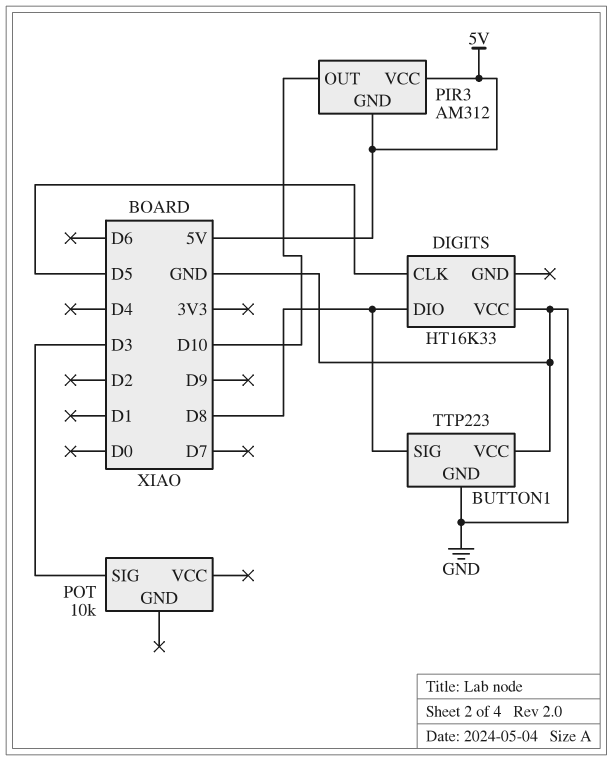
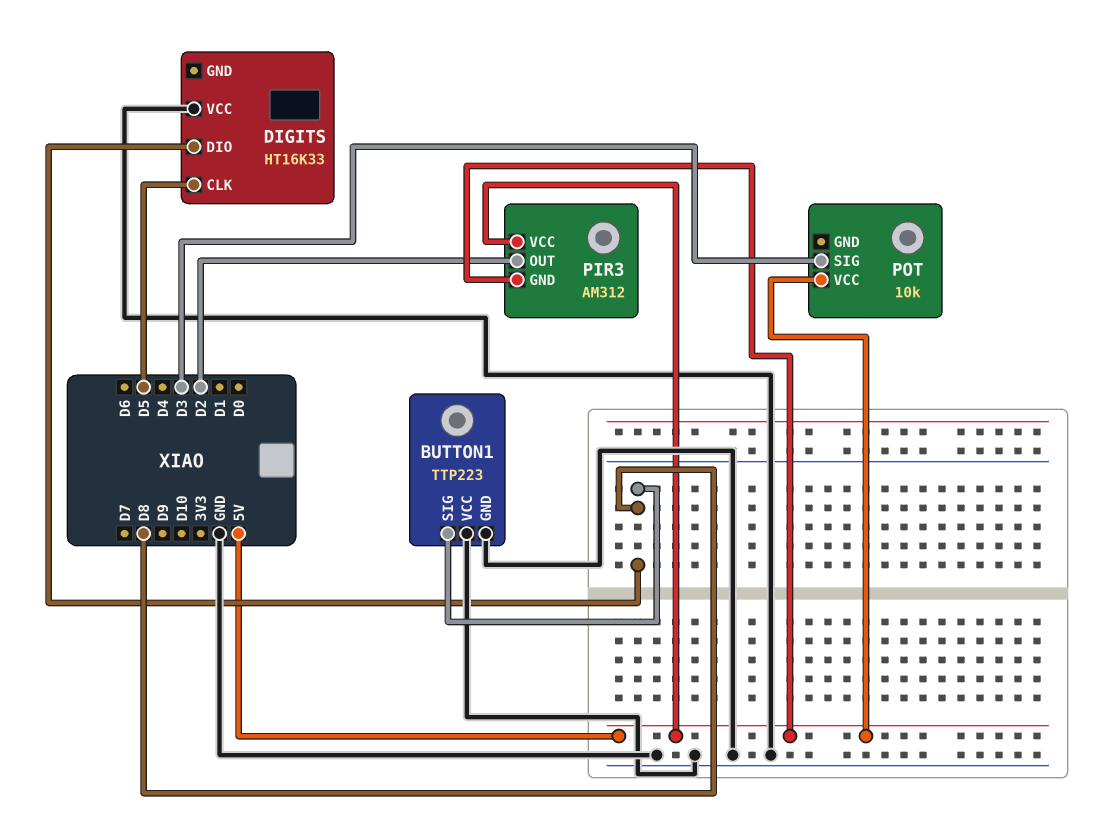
PIR3 pin OUT: D10 -> D2
POT pin VCC: none -> 5V

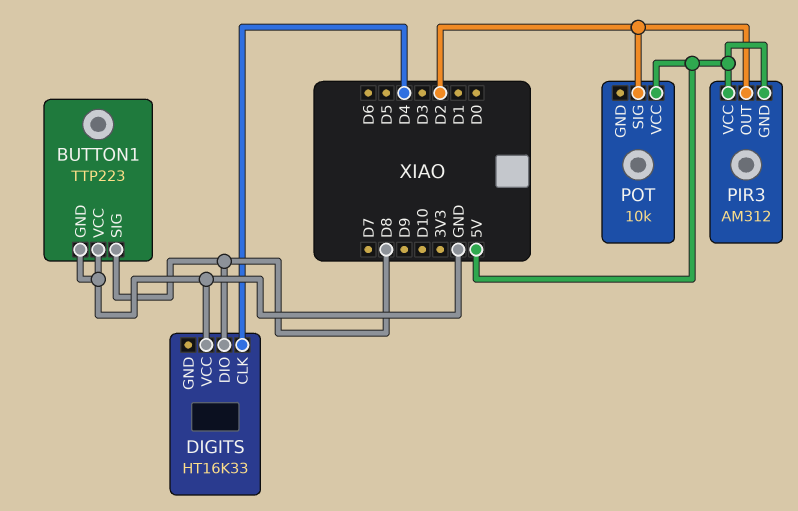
DIGITS pin CLK: D5 -> D4
POT pin SIG: D3 -> D2

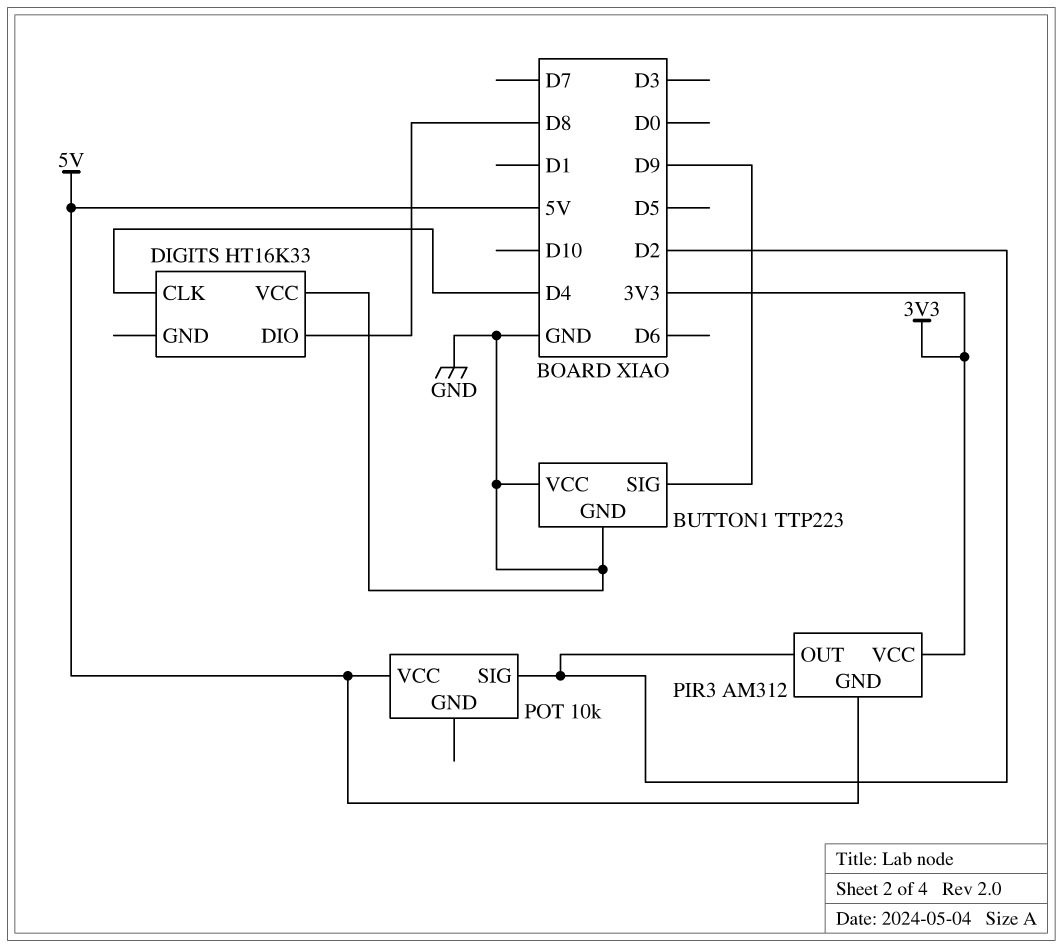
BUTTON1 pin SIG: D8 -> D9
PIR3 pin VCC: 5V -> 3V3

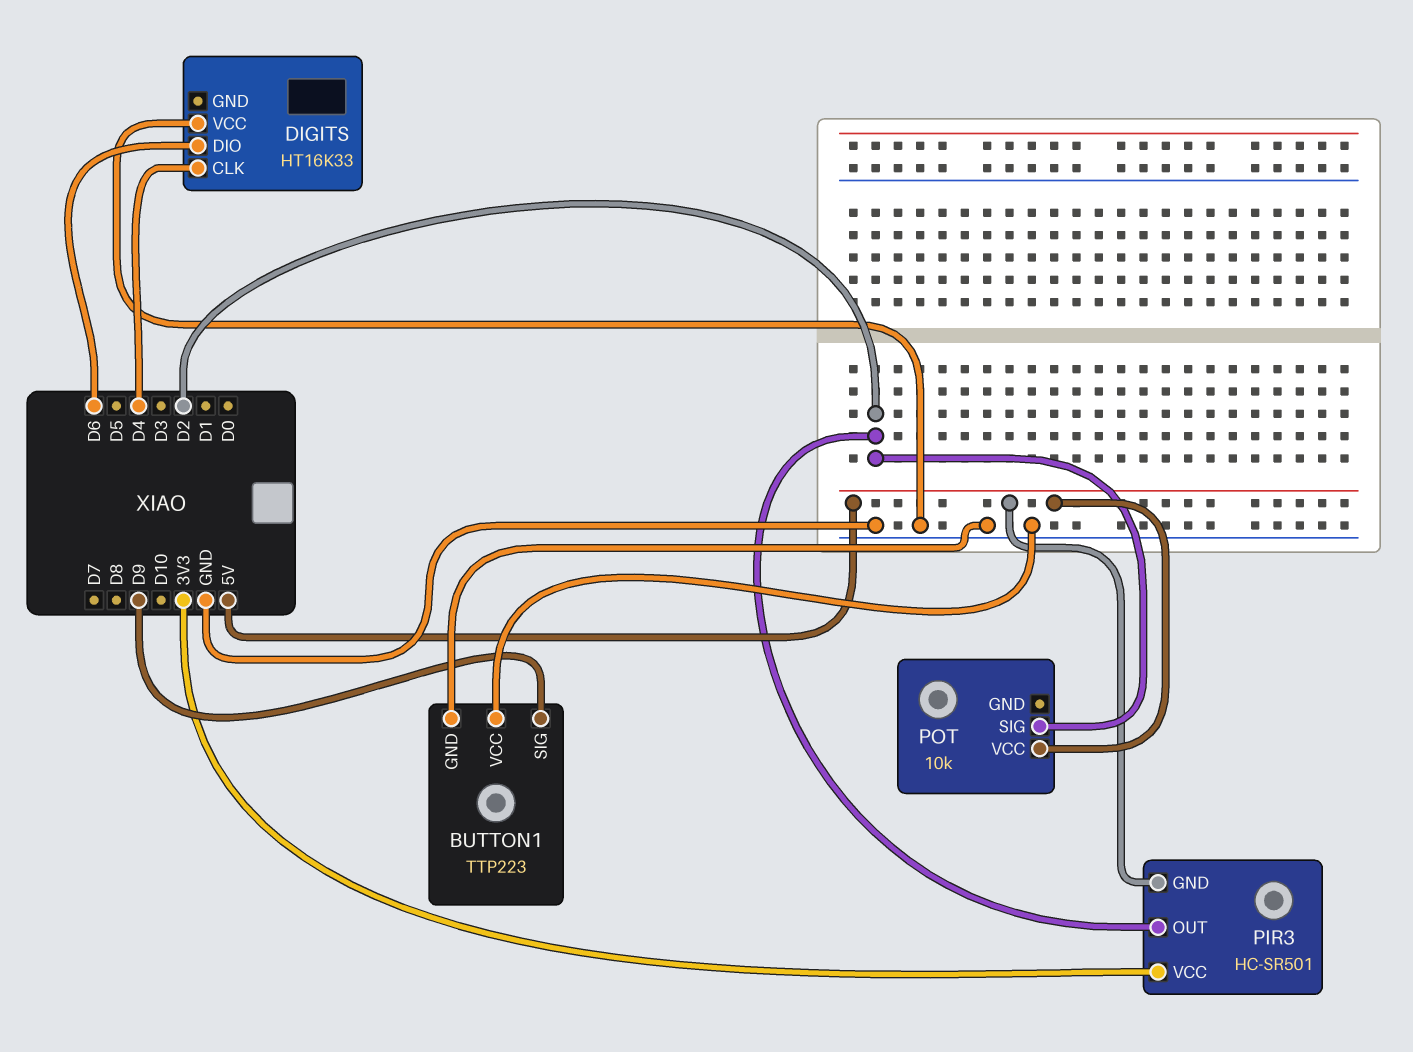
DIGITS pin DIO: D8 -> D6
PIR3: AM312 -> HC-SR501

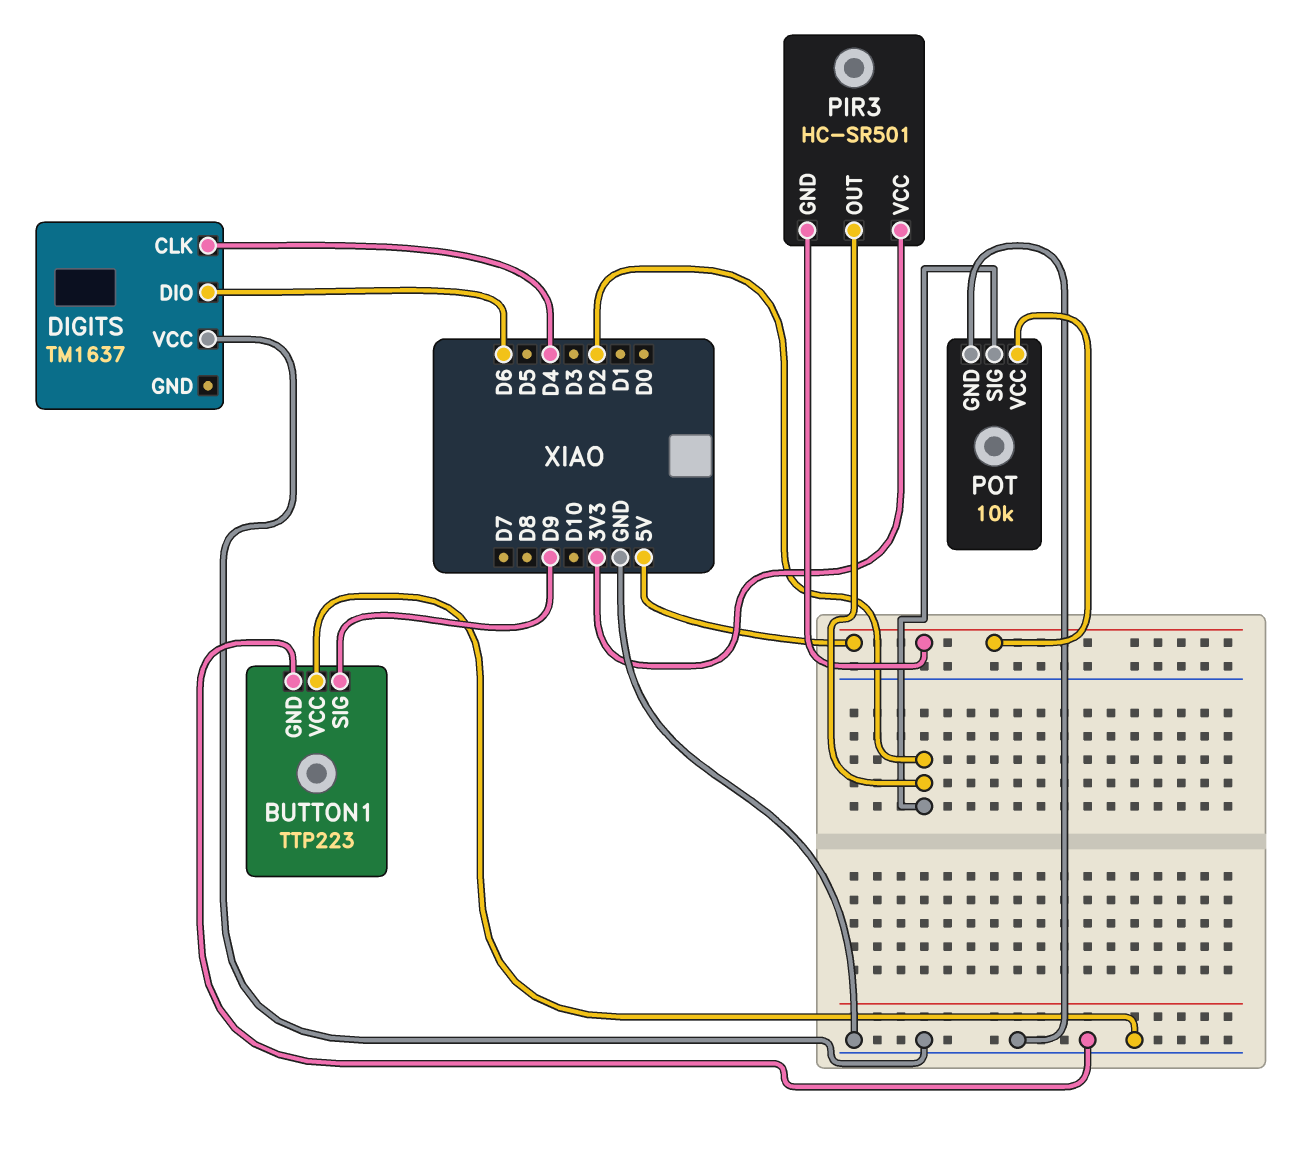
DIGITS: HT16K33 -> TM1637
POT pin GND: none -> GND

